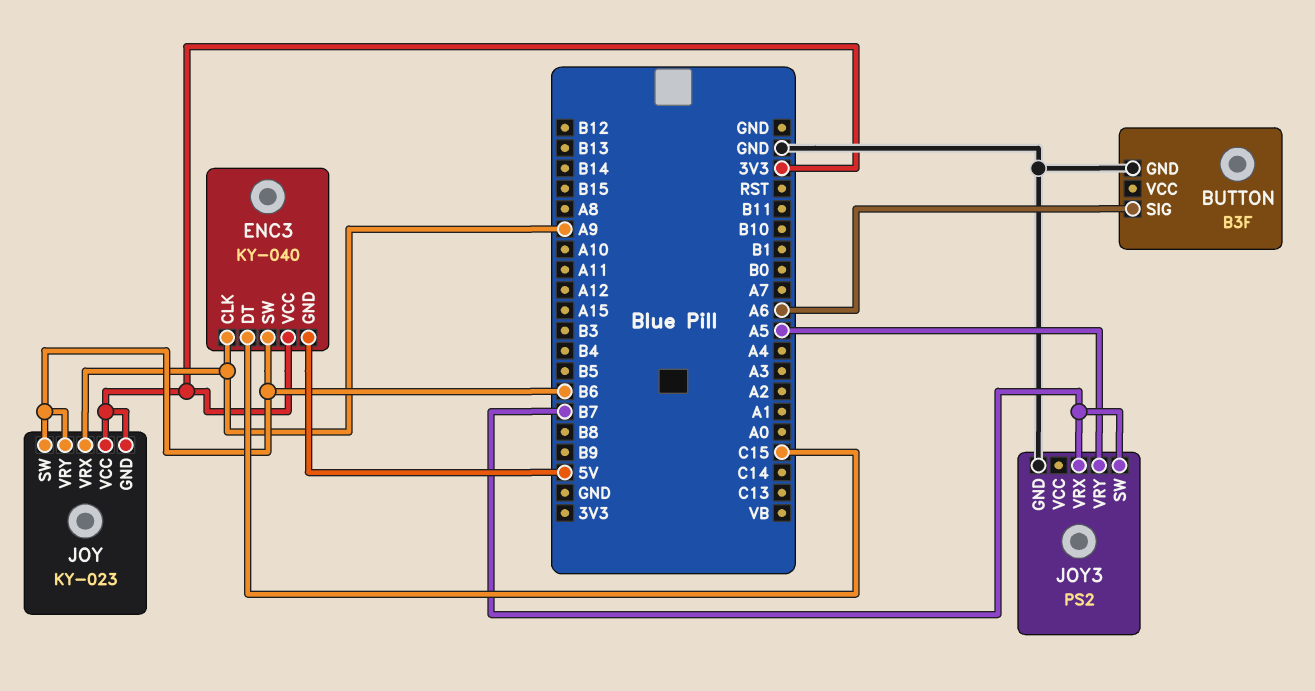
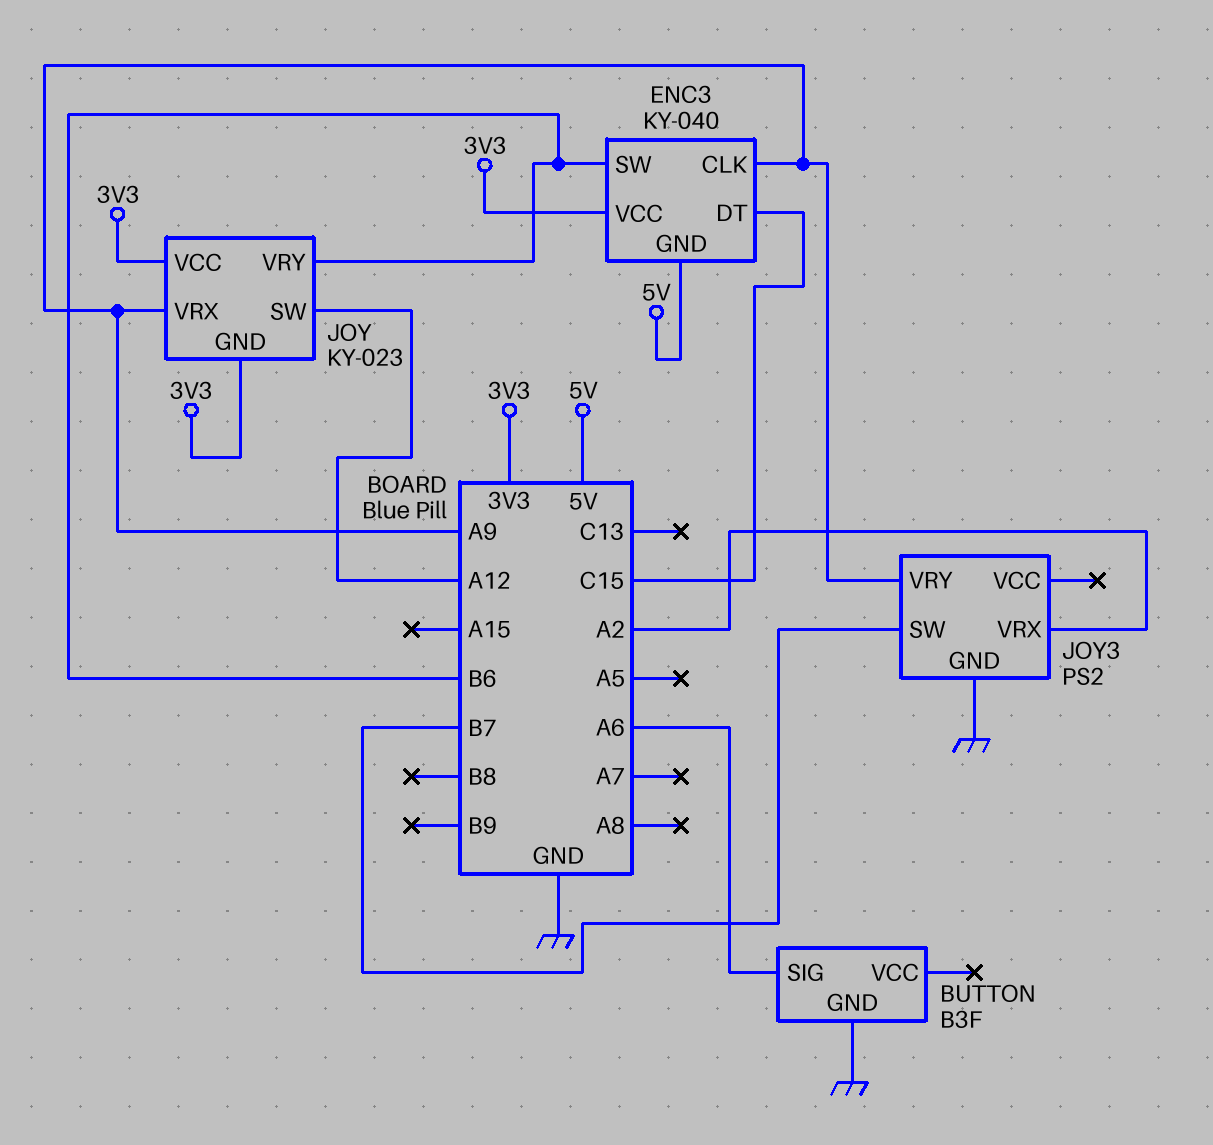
JOY pin SW: B6 -> A12
JOY3 pin VRX: B7 -> A2
JOY3 pin VRY: A5 -> A9

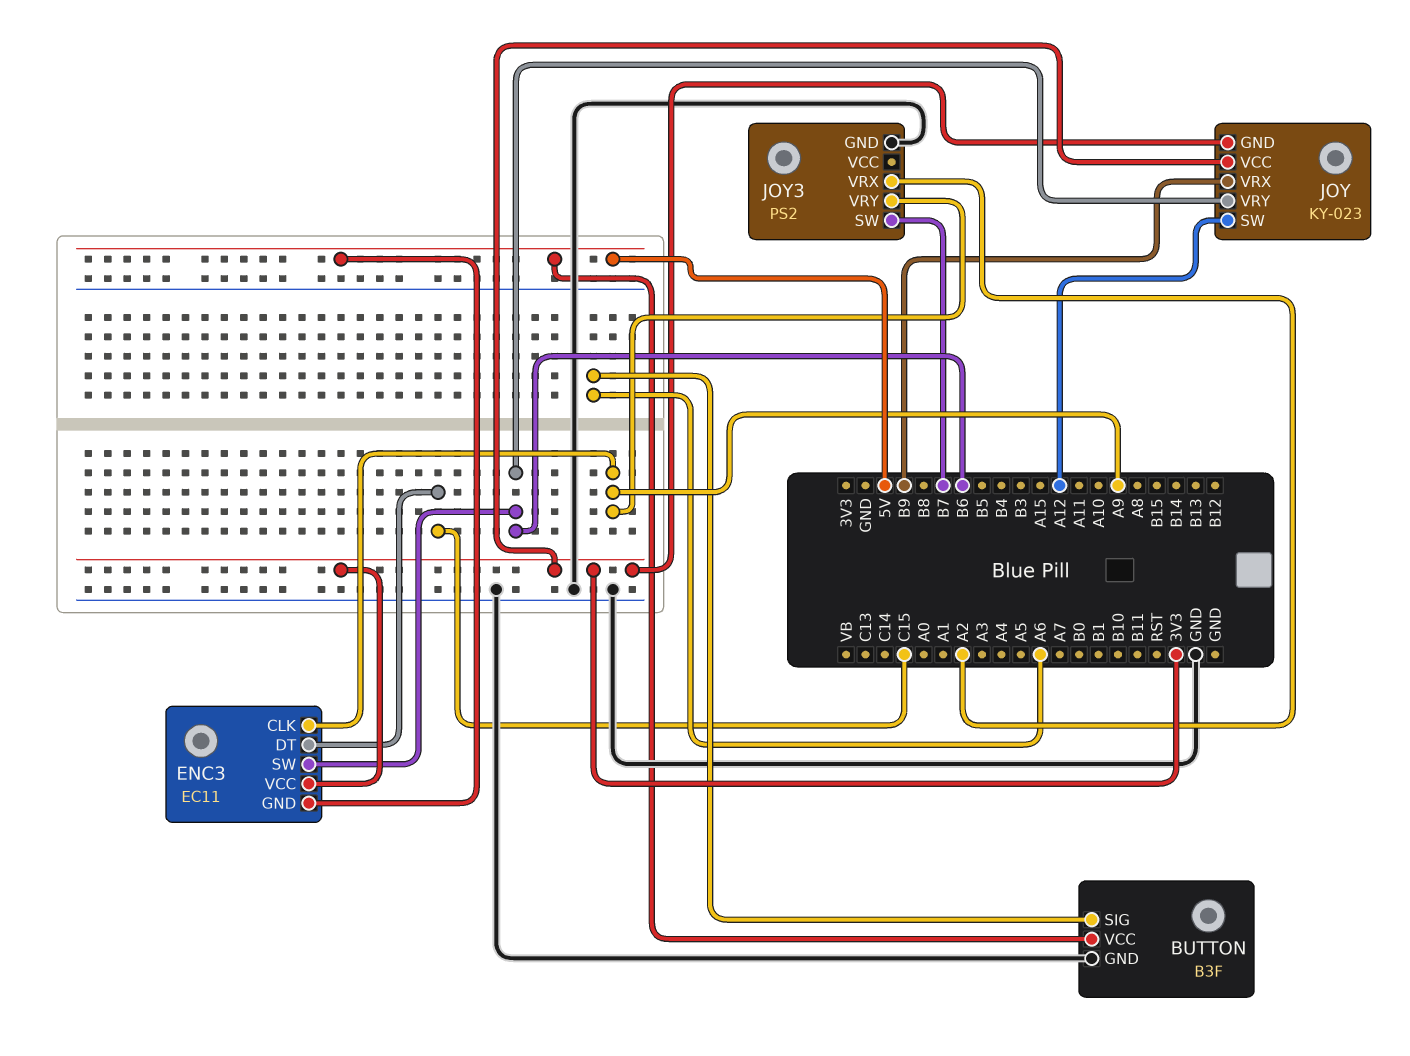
BUTTON pin VCC: none -> 5V
ENC3: KY-040 -> EC11
JOY pin VRX: A9 -> B9

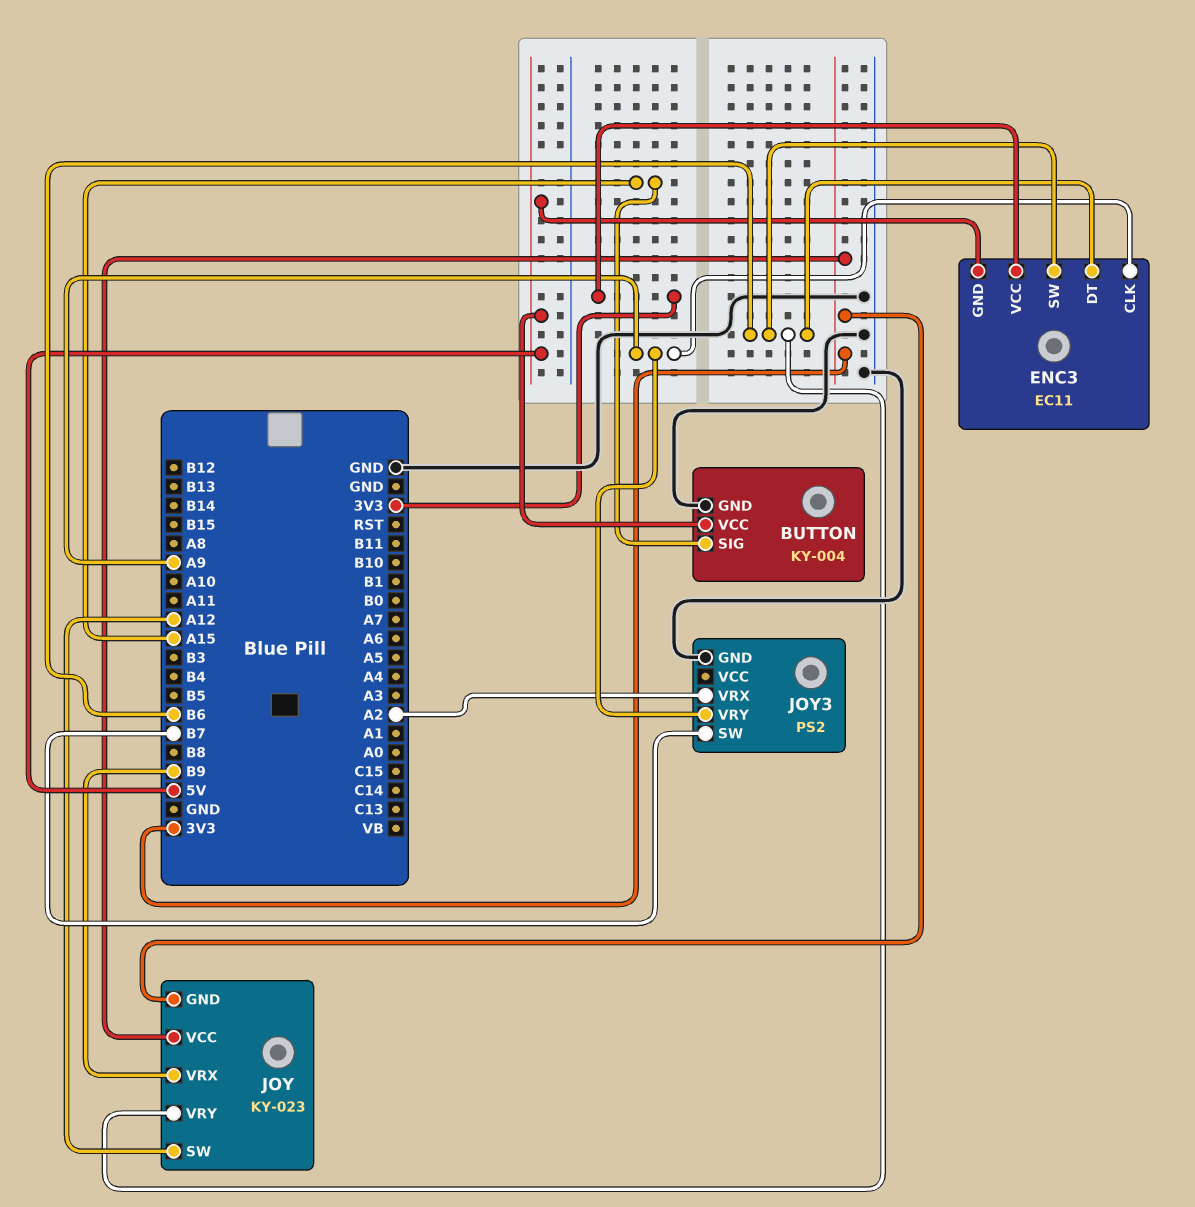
BUTTON: B3F -> KY-004
BUTTON pin SIG: A6 -> A15
ENC3 pin DT: C15 -> B6

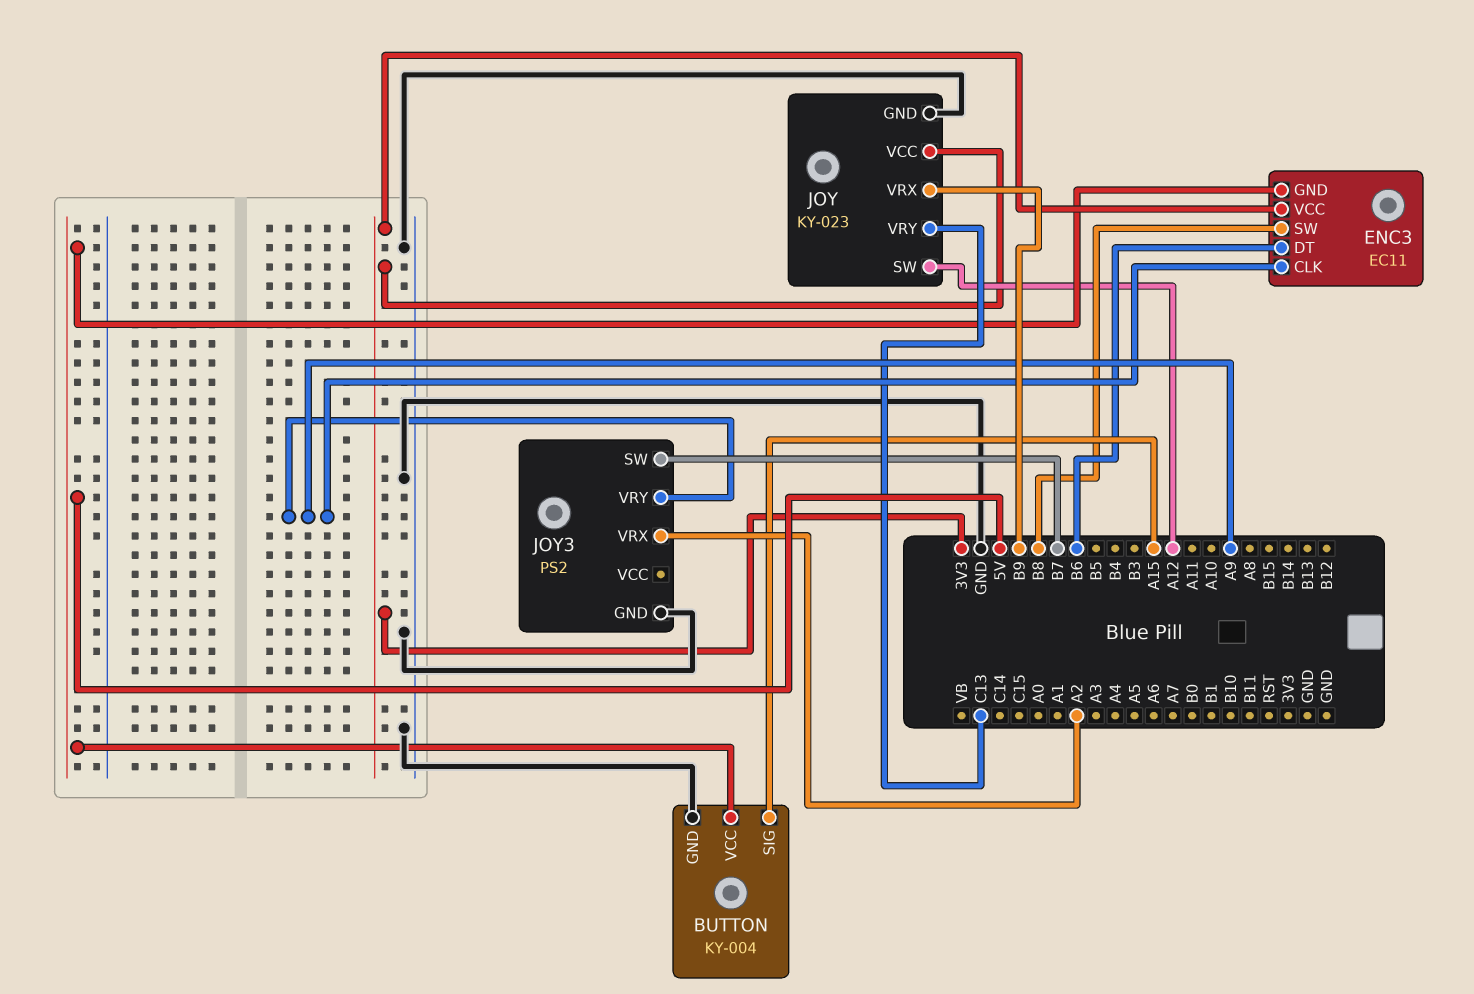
ENC3 pin SW: B6 -> B8
JOY pin GND: 3V3 -> GND
JOY pin VRY: B6 -> C13

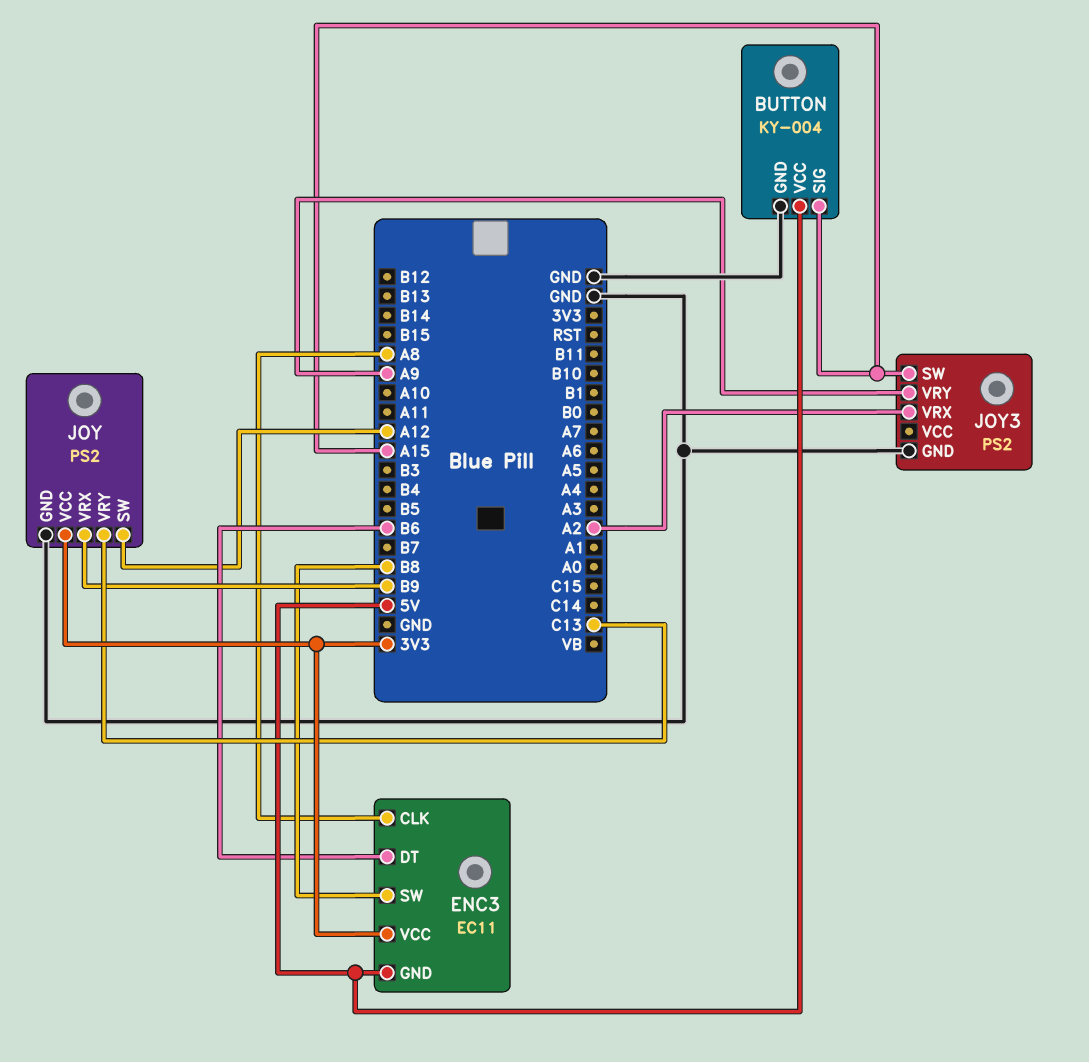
ENC3 pin CLK: A9 -> A8
JOY: KY-023 -> PS2
JOY3 pin SW: B7 -> A15

